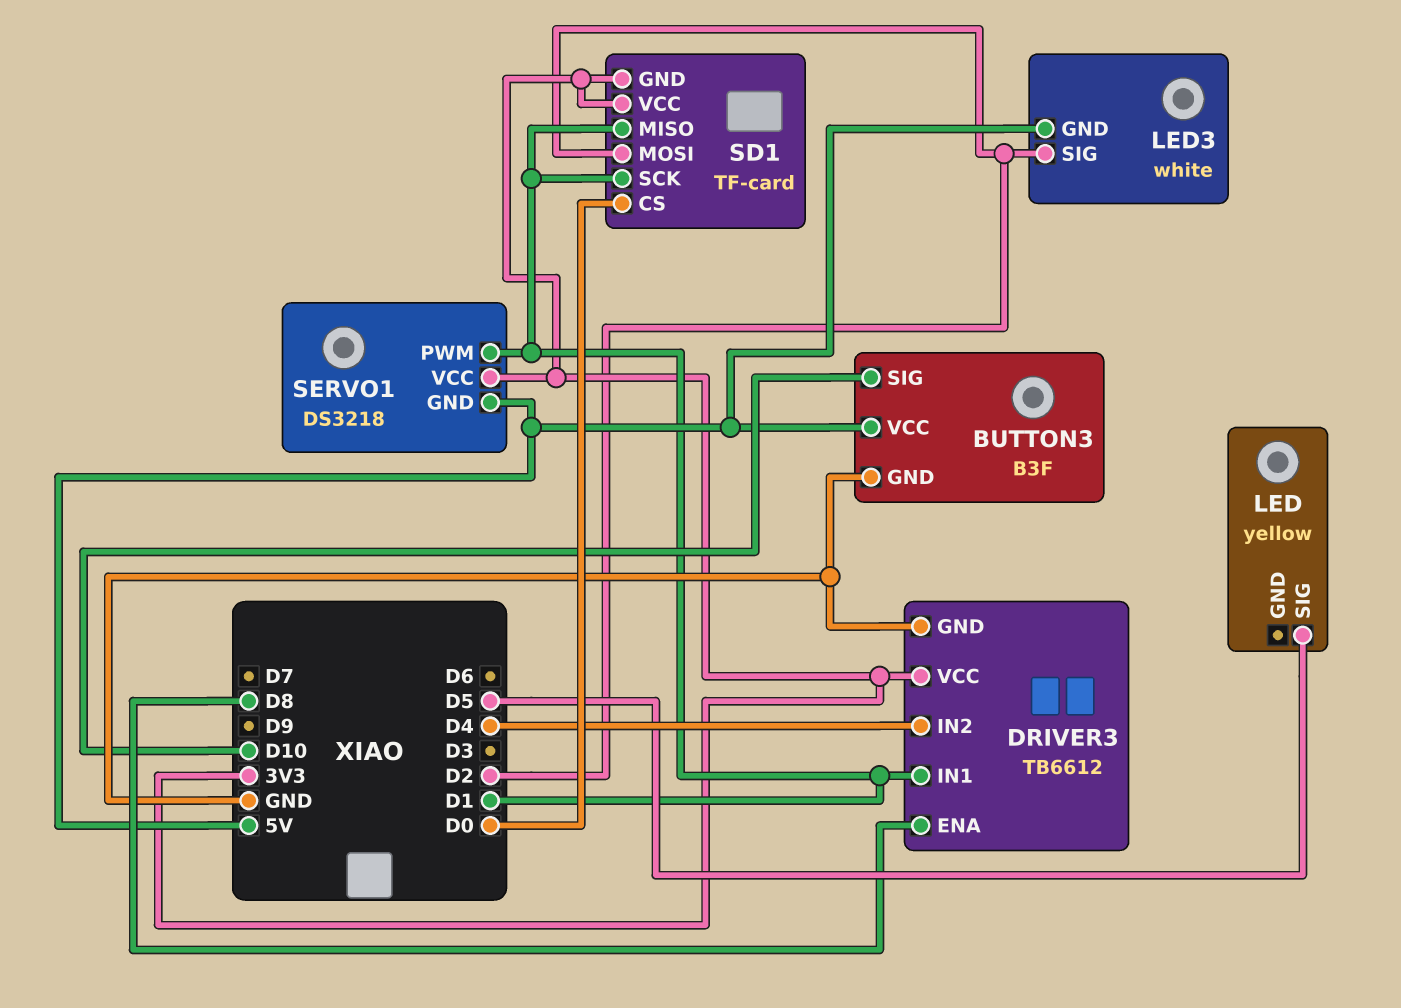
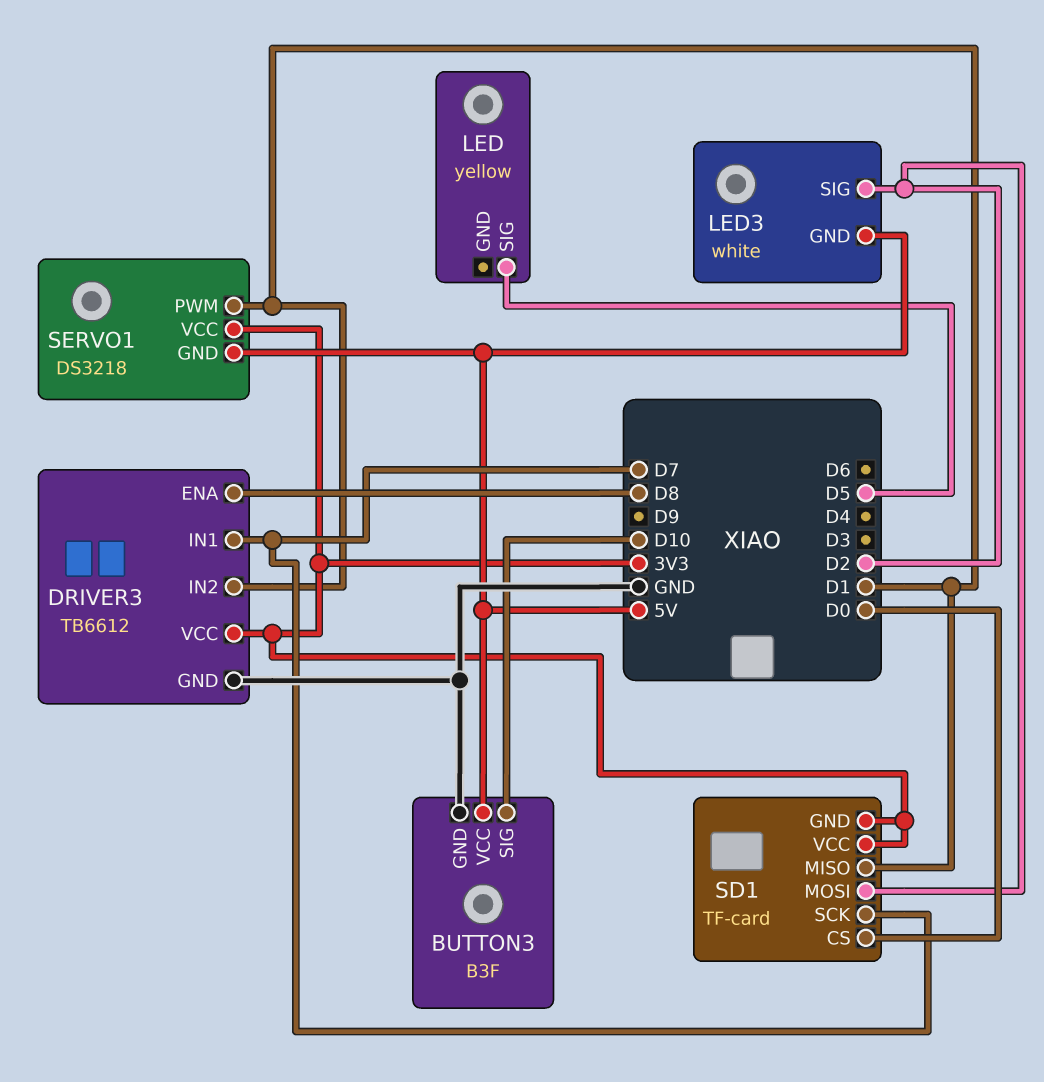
DRIVER3 pin IN1: D1 -> D7
DRIVER3 pin IN2: D4 -> D1
SD1 pin SCK: D1 -> D7

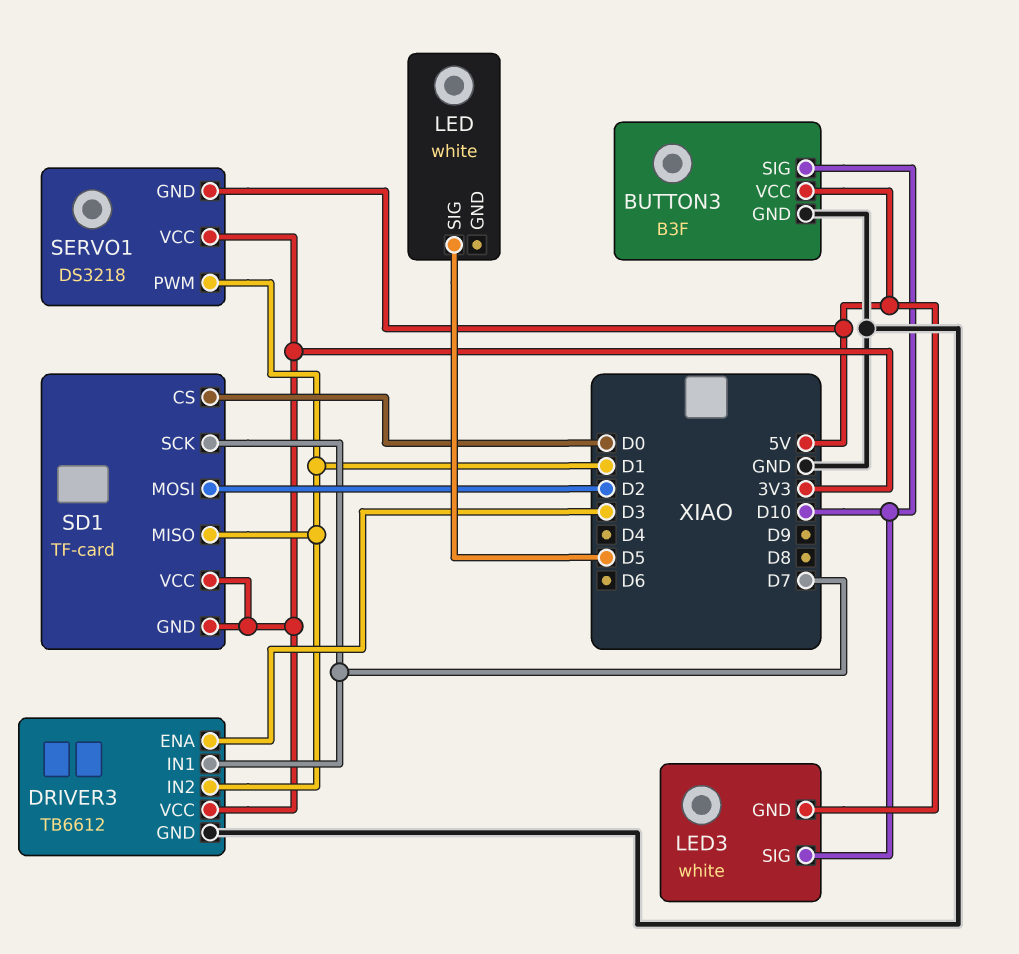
DRIVER3 pin ENA: D8 -> D3
LED: yellow -> white
LED3 pin SIG: D2 -> D10

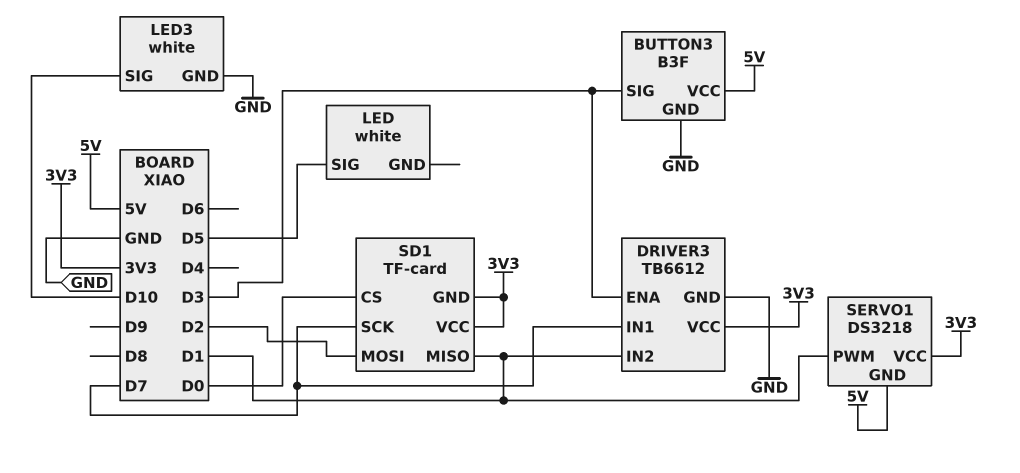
BUTTON3 pin SIG: D10 -> D3
LED3 pin GND: 5V -> GND

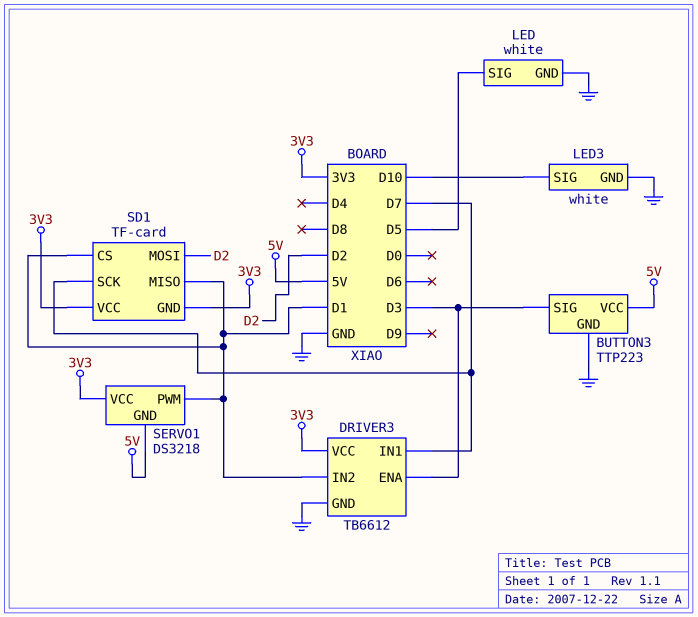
BUTTON3: B3F -> TTP223
LED pin GND: none -> GND
SD1 pin CS: D0 -> D1

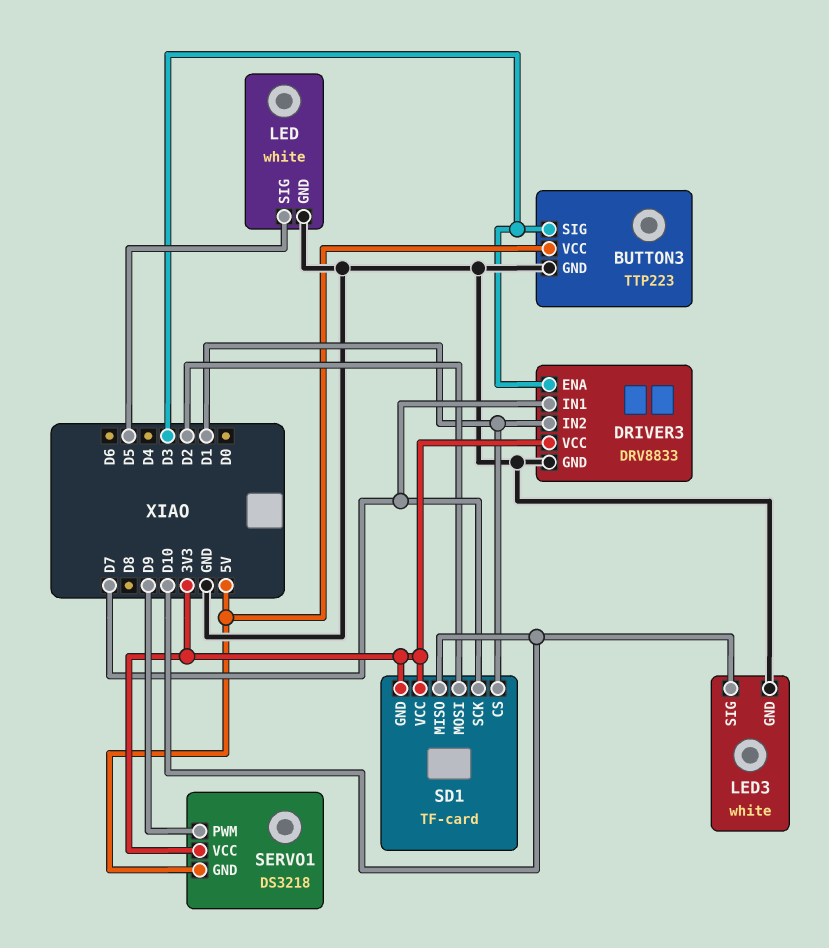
DRIVER3: TB6612 -> DRV8833
SD1 pin MISO: D1 -> D10
SERVO1 pin PWM: D1 -> D9

